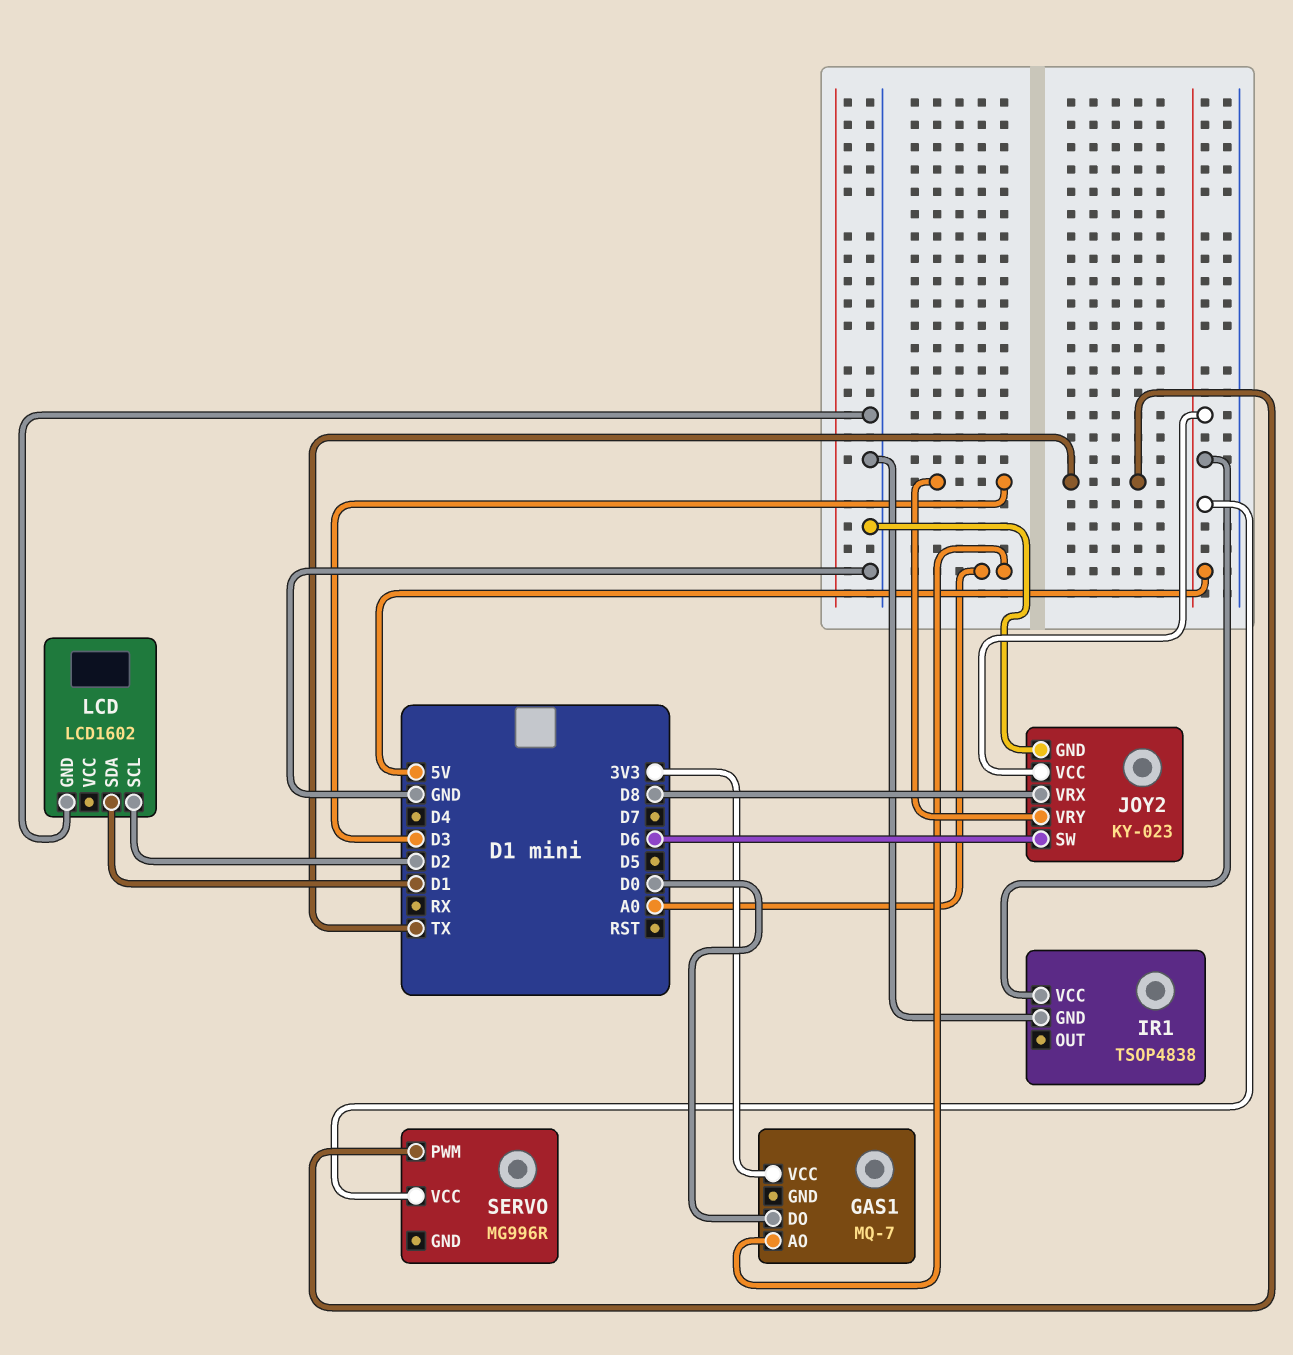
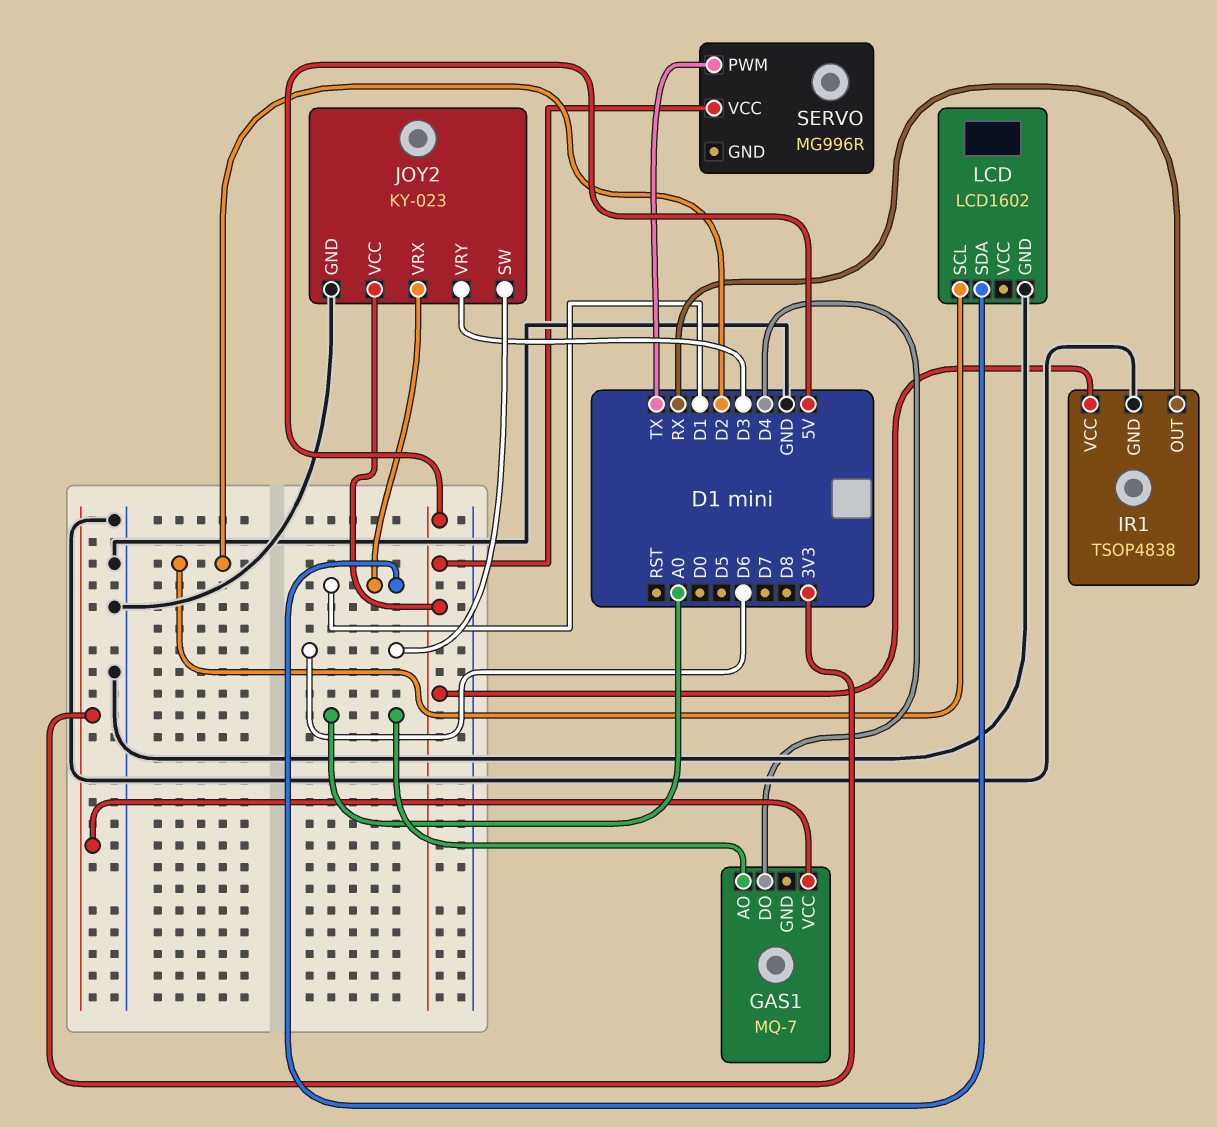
GAS1 pin DO: D0 -> D4
IR1 pin OUT: none -> RX
JOY2 pin VRX: D8 -> D1

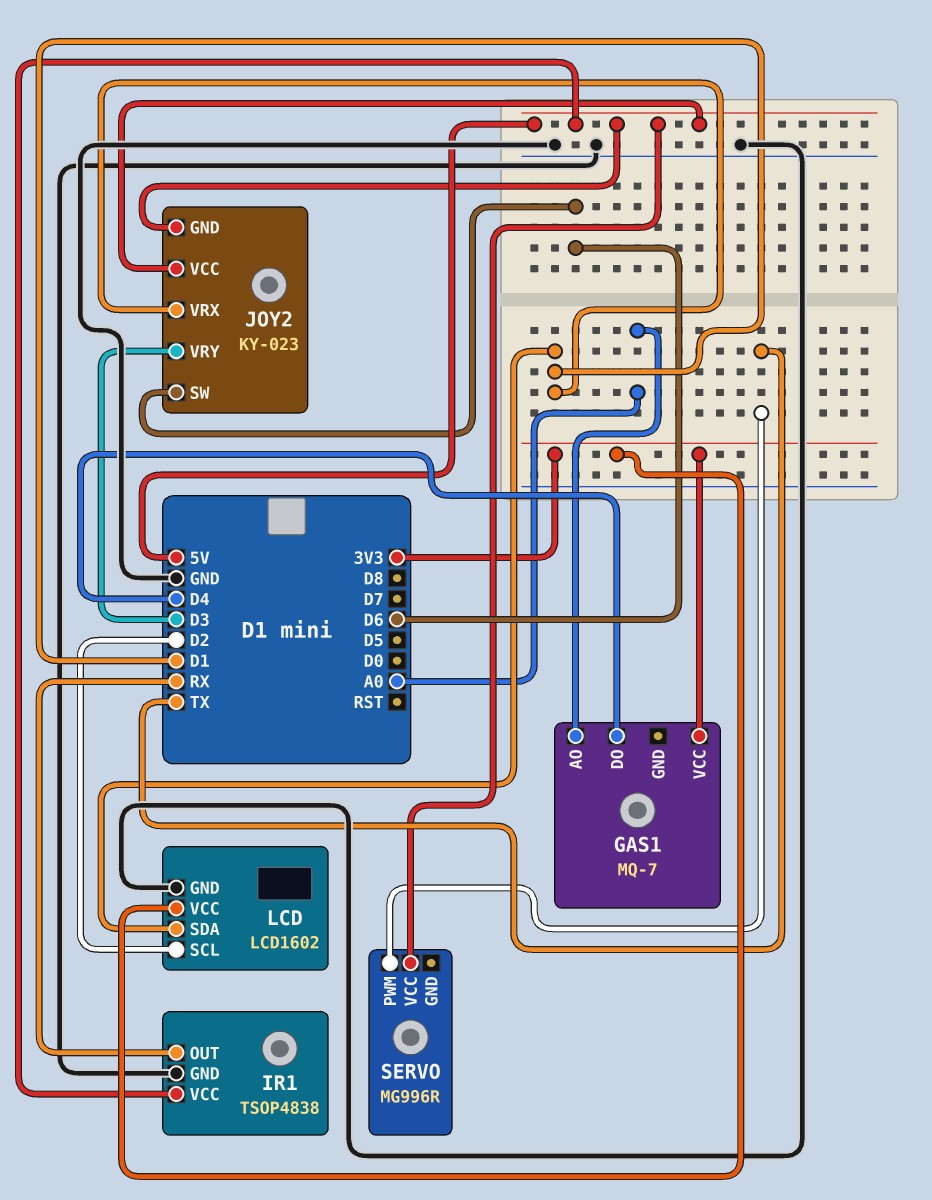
JOY2 pin GND: GND -> 5V
LCD pin VCC: none -> 3V3

